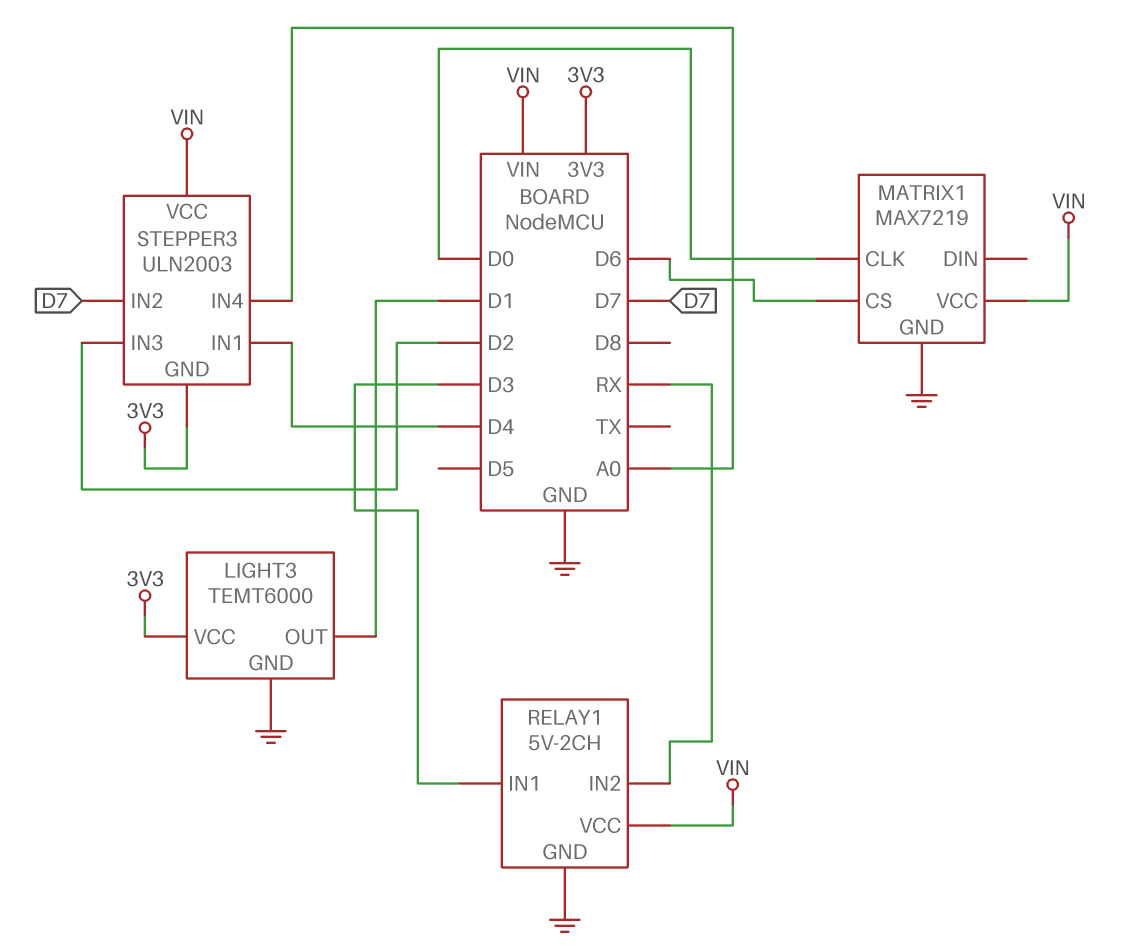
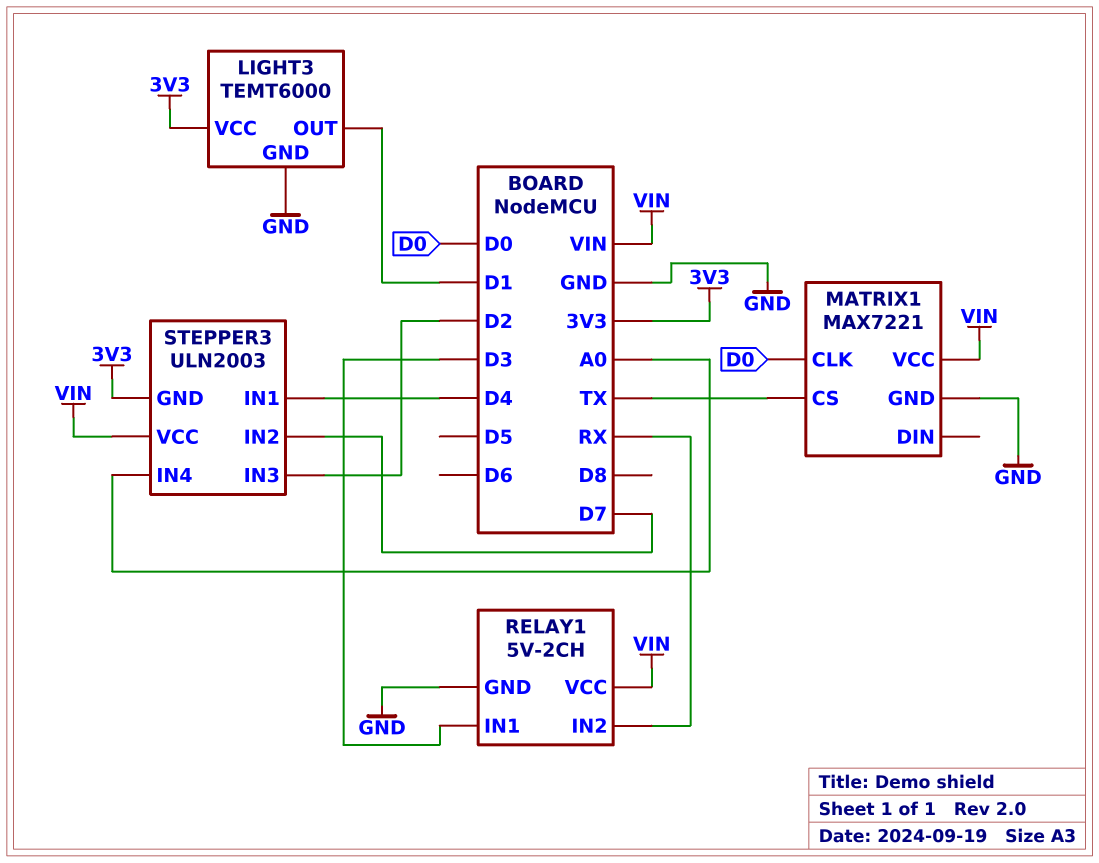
MATRIX1: MAX7219 -> MAX7221
MATRIX1 pin CS: D6 -> TX

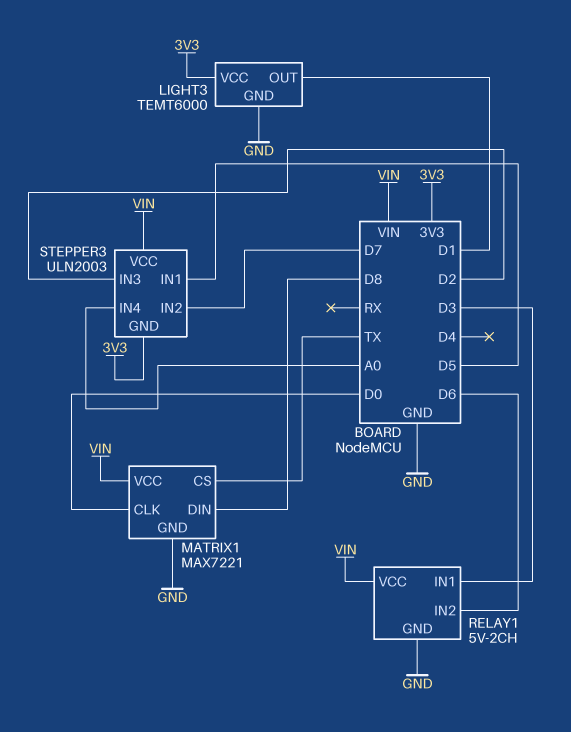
MATRIX1 pin DIN: none -> D8
RELAY1 pin IN2: RX -> D6
STEPPER3 pin IN1: D4 -> D5

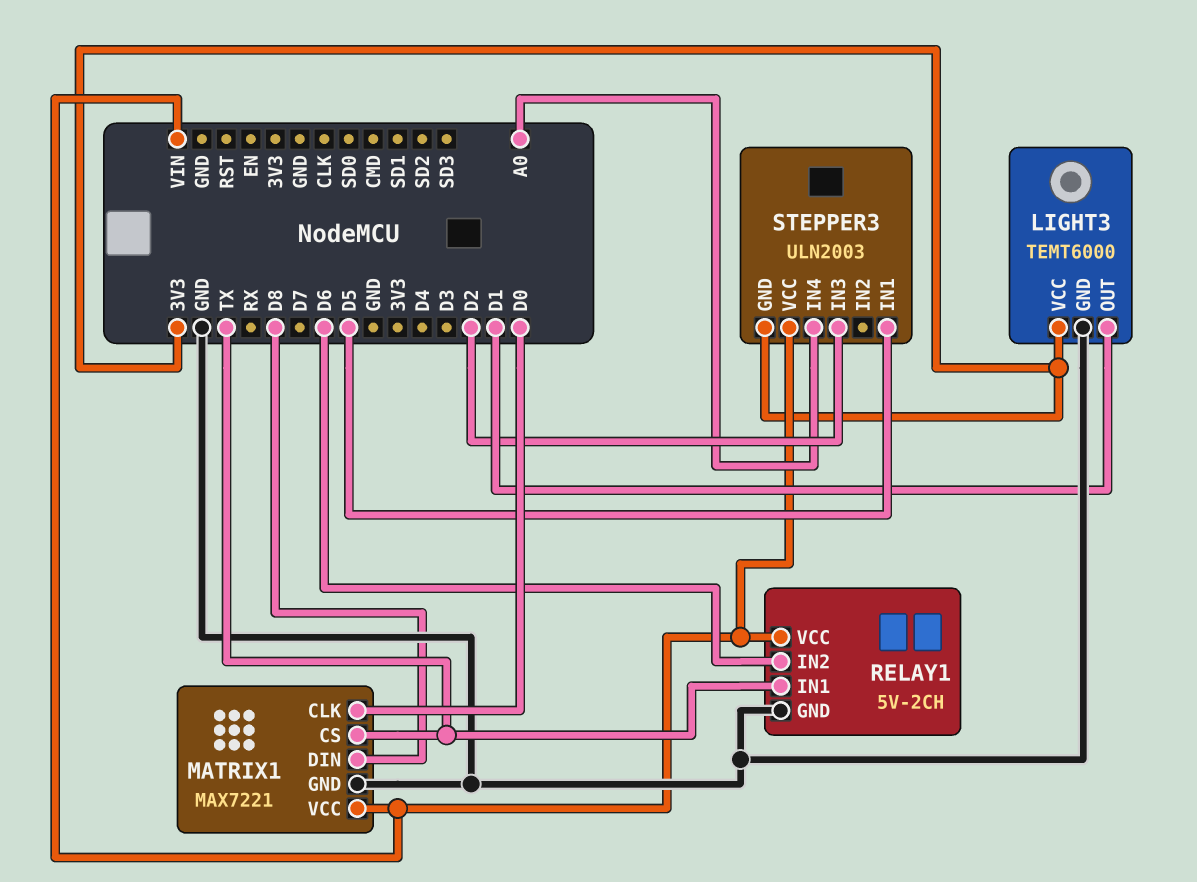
RELAY1 pin IN1: D3 -> TX
STEPPER3 pin IN2: D7 -> none

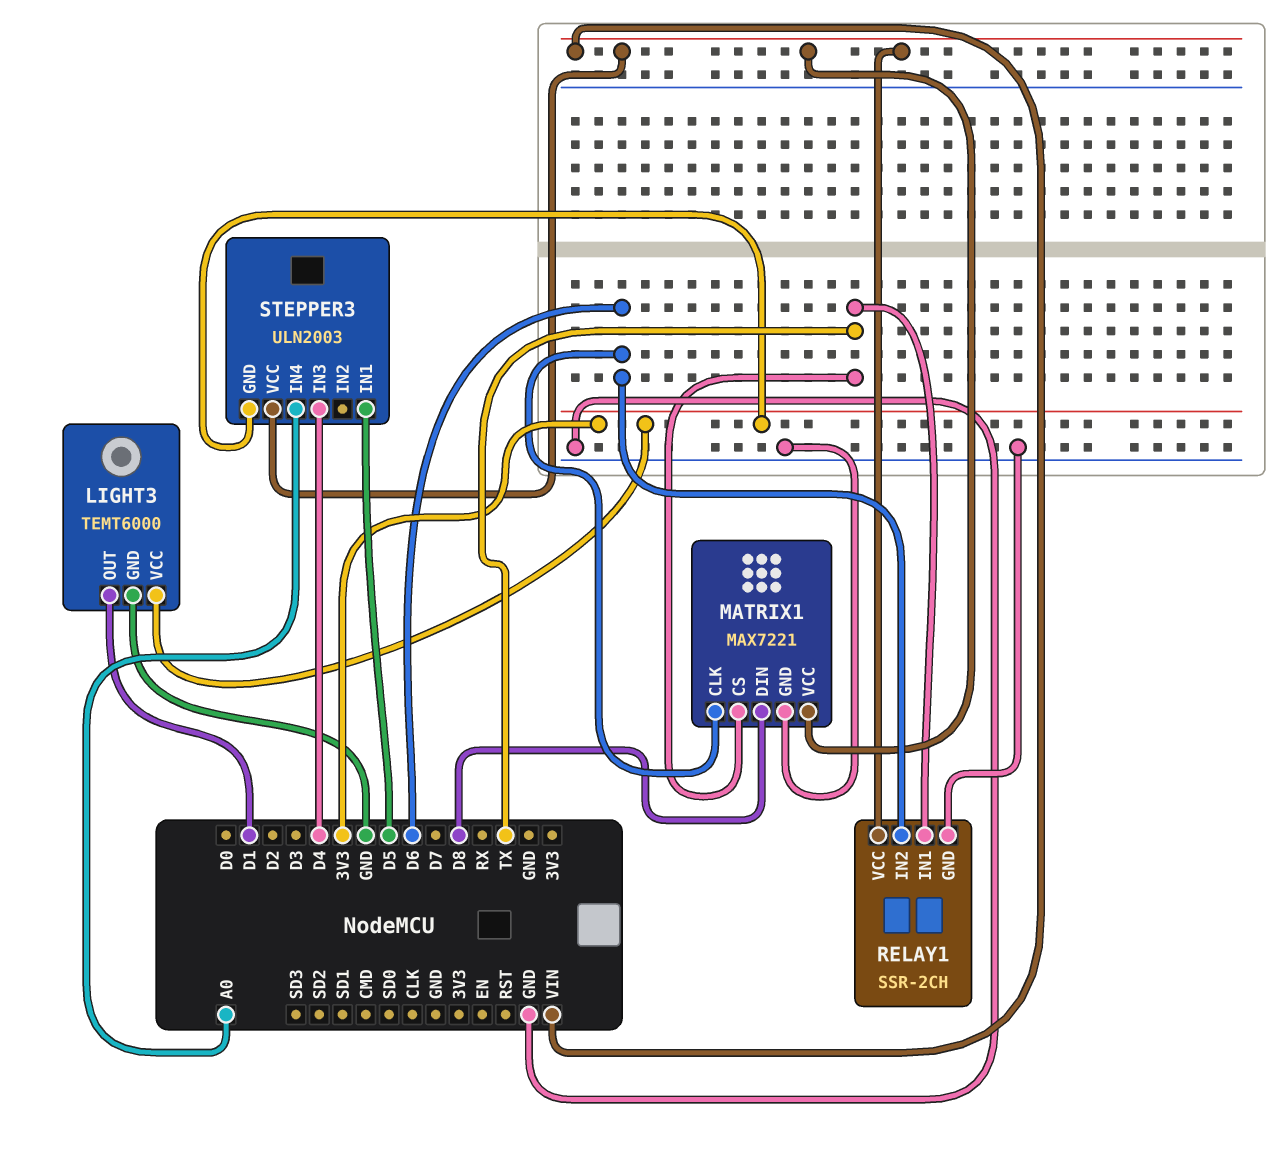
MATRIX1 pin CLK: D0 -> D6
RELAY1: 5V-2CH -> SSR-2CH
STEPPER3 pin IN3: D2 -> D4

